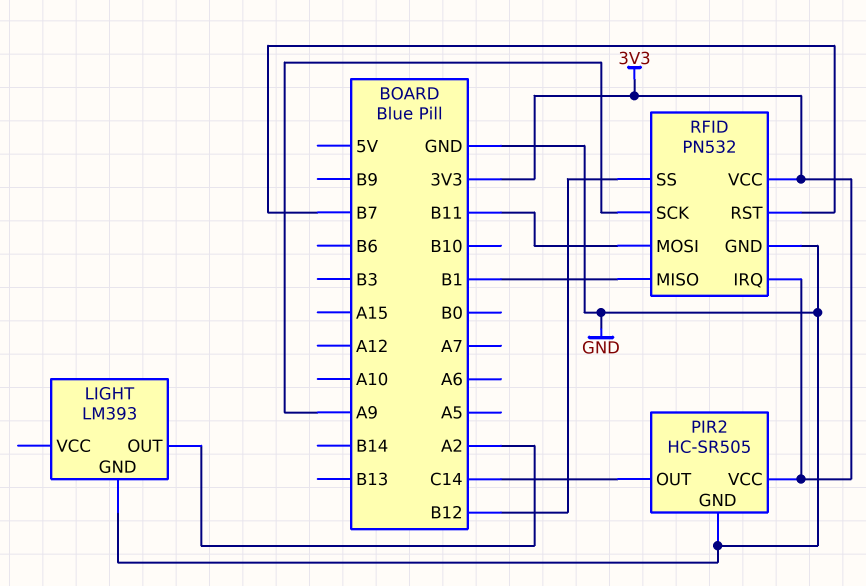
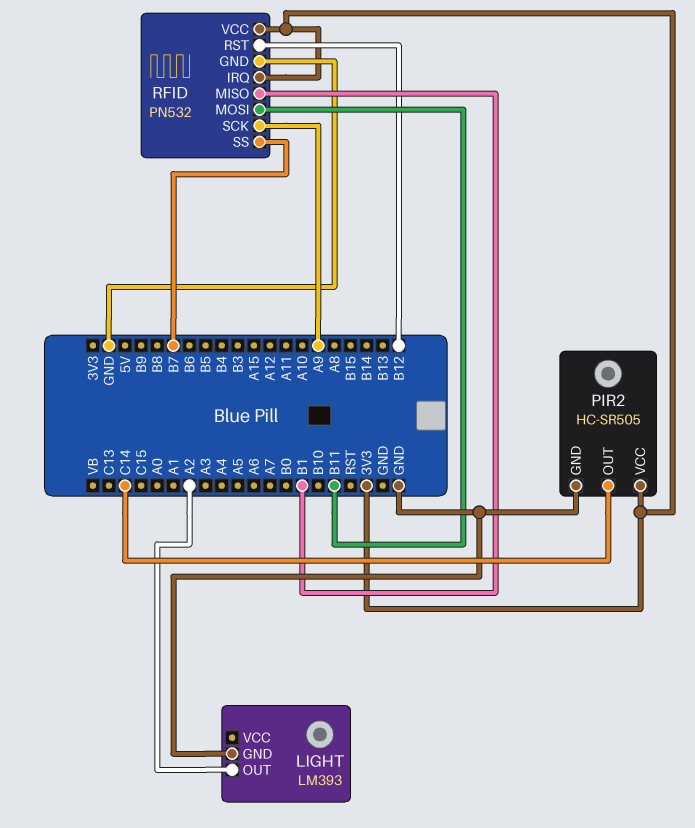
RFID pin RST: B7 -> B12
RFID pin SS: B12 -> B7

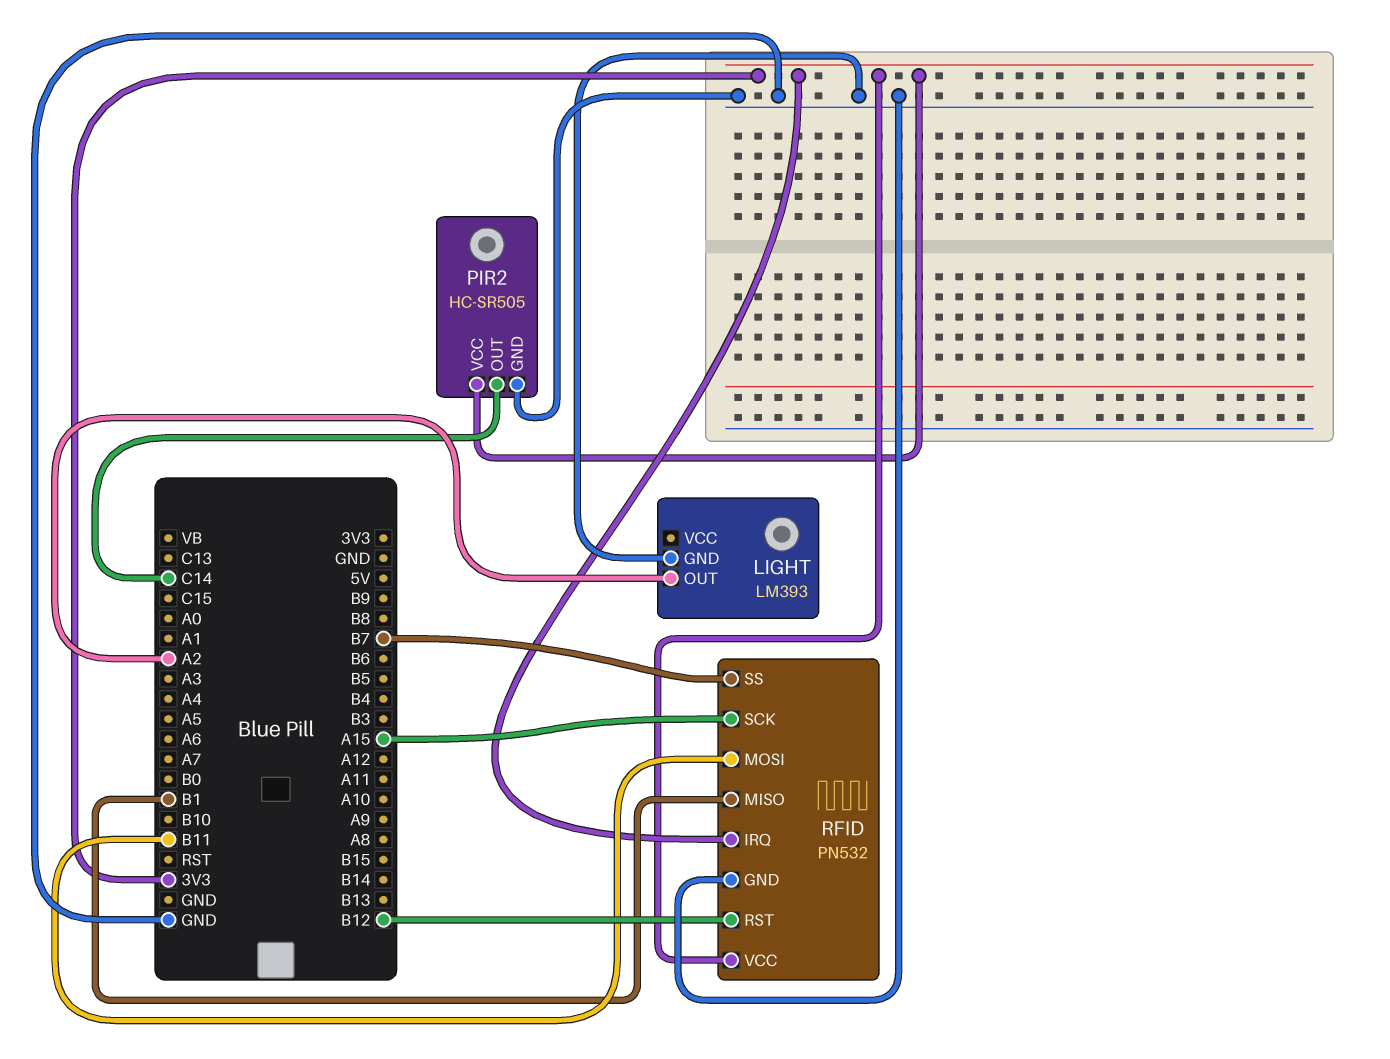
RFID pin SCK: A9 -> A15

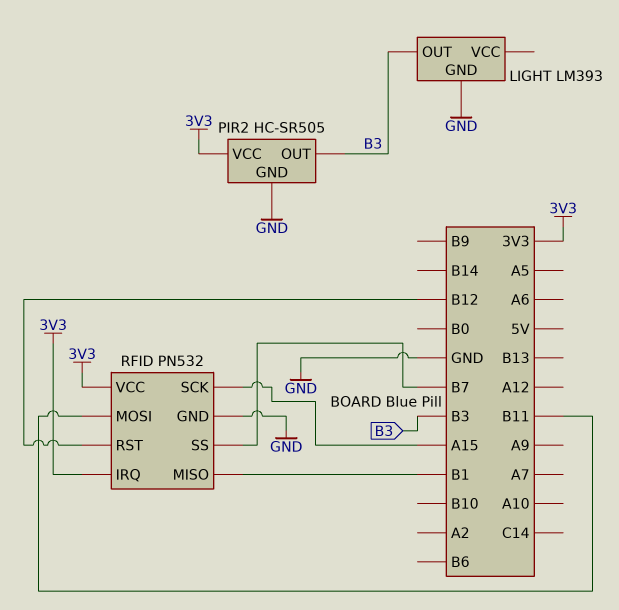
LIGHT pin OUT: A2 -> B3
PIR2 pin OUT: C14 -> B3

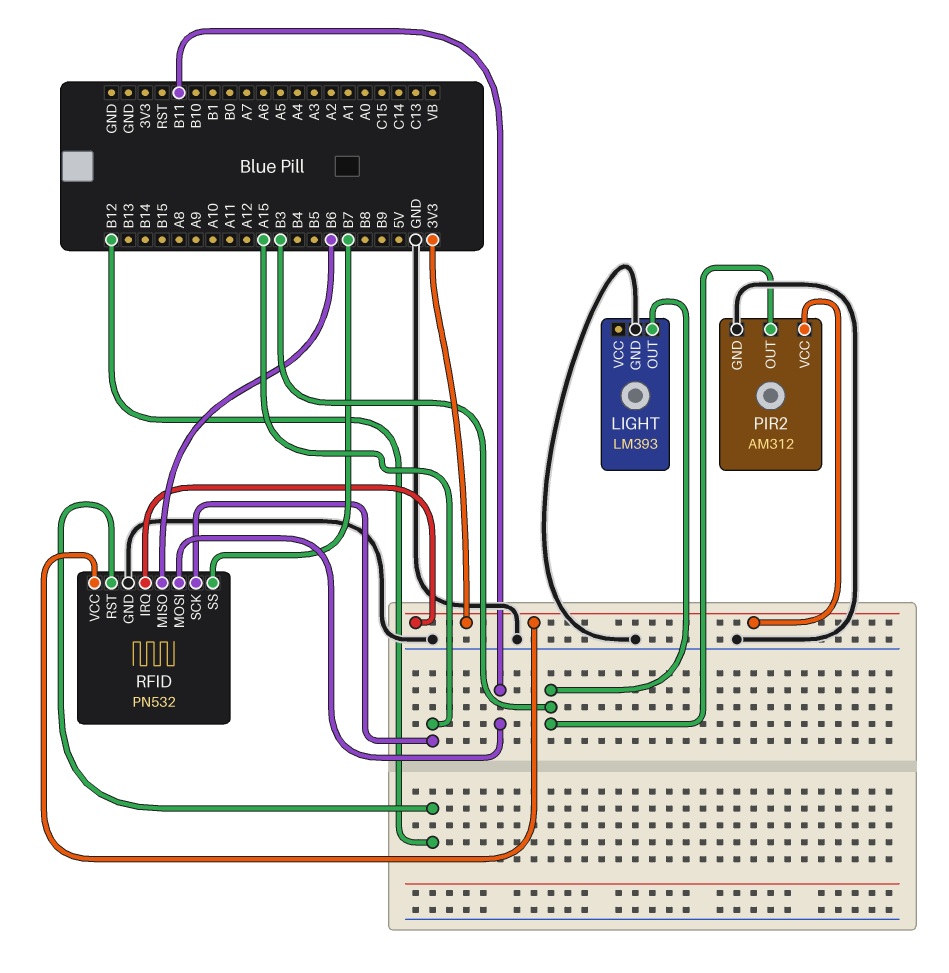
PIR2: HC-SR505 -> AM312
RFID pin MISO: B1 -> B6

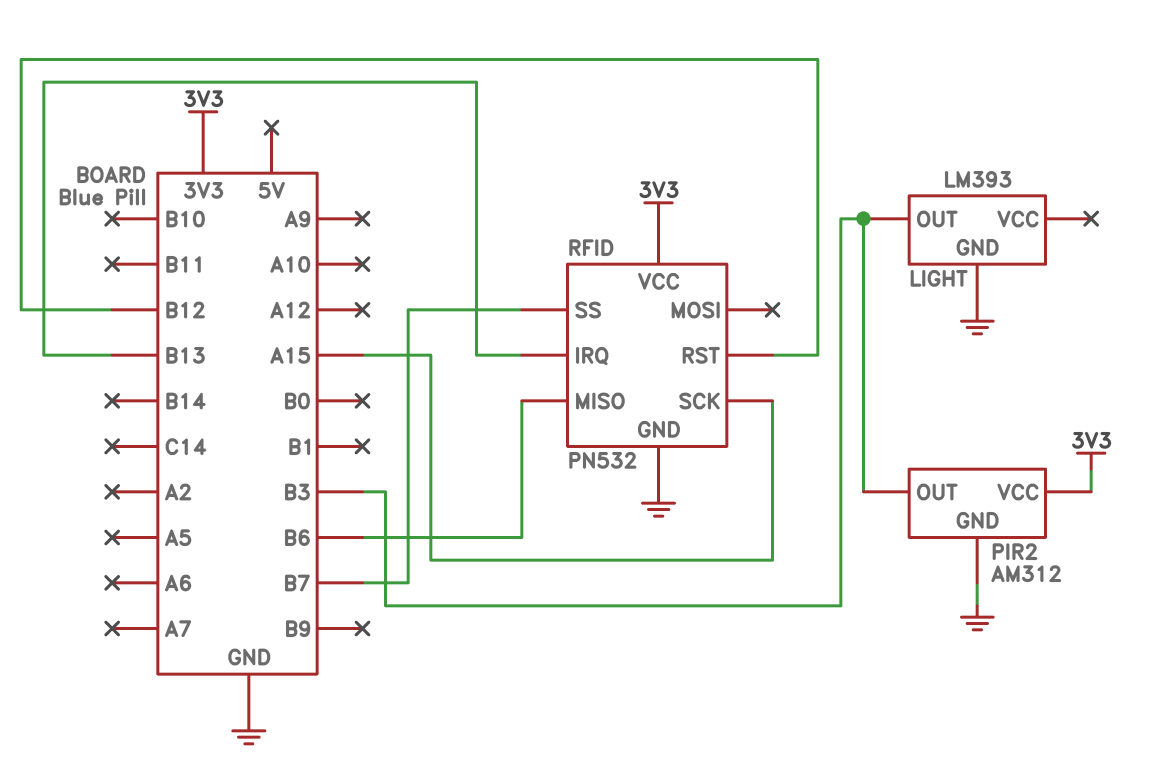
RFID pin IRQ: 3V3 -> B13
RFID pin MOSI: B11 -> none

